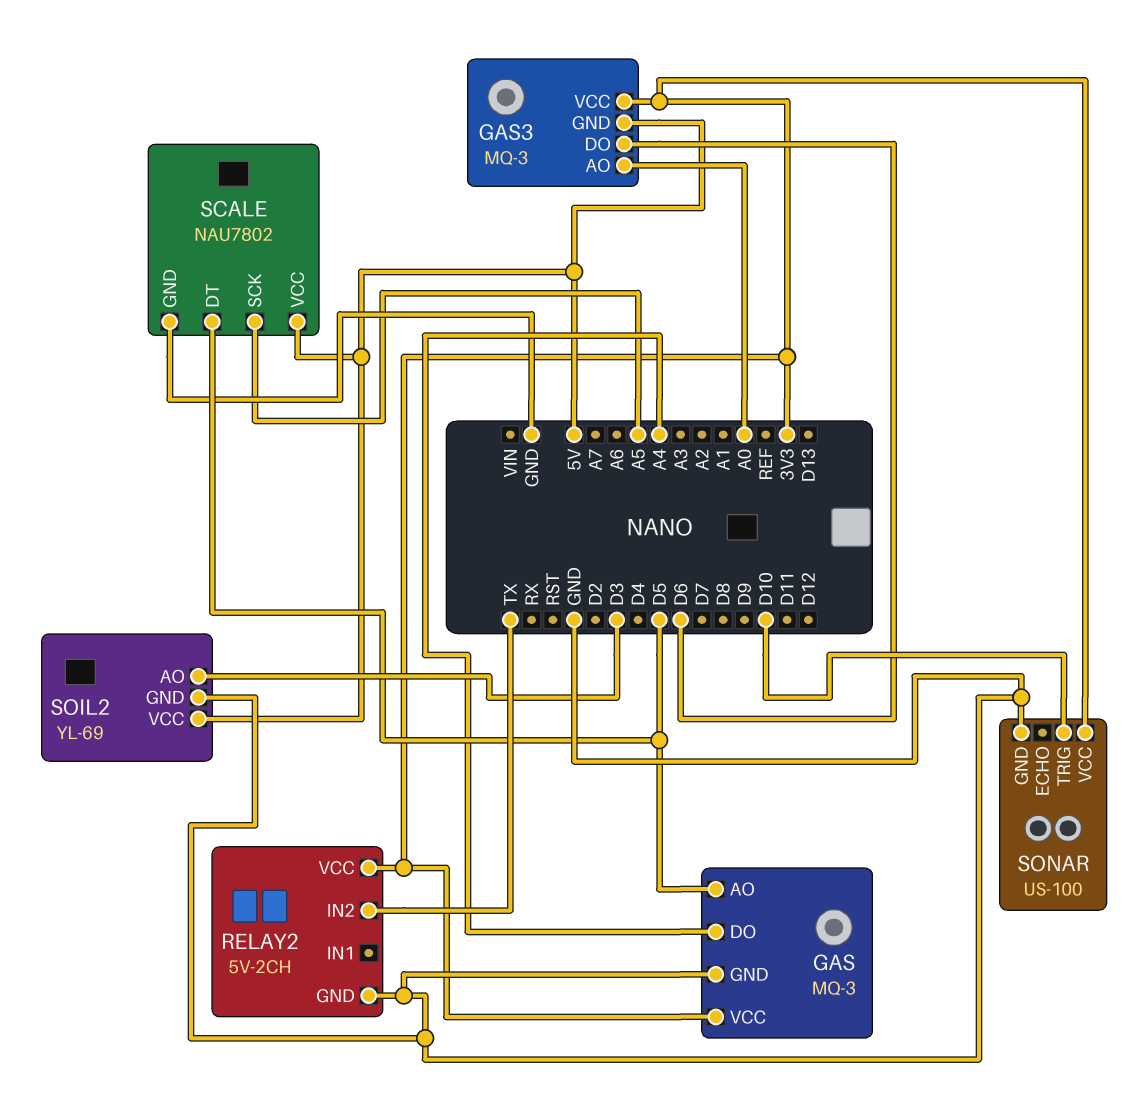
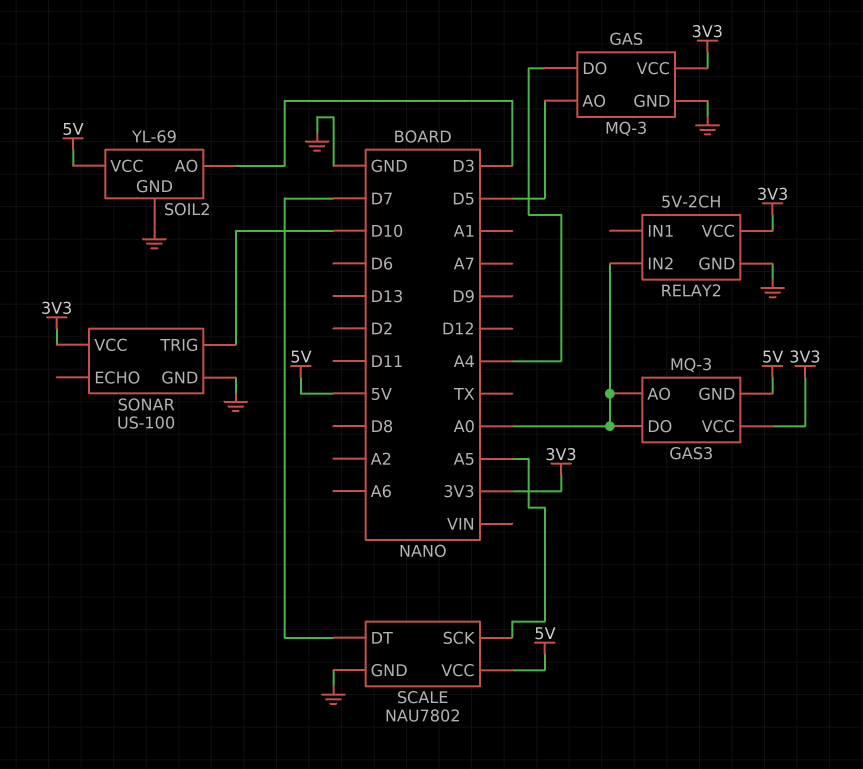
GAS3 pin DO: D6 -> A0
RELAY2 pin IN2: TX -> A0
SCALE pin DT: D5 -> D7

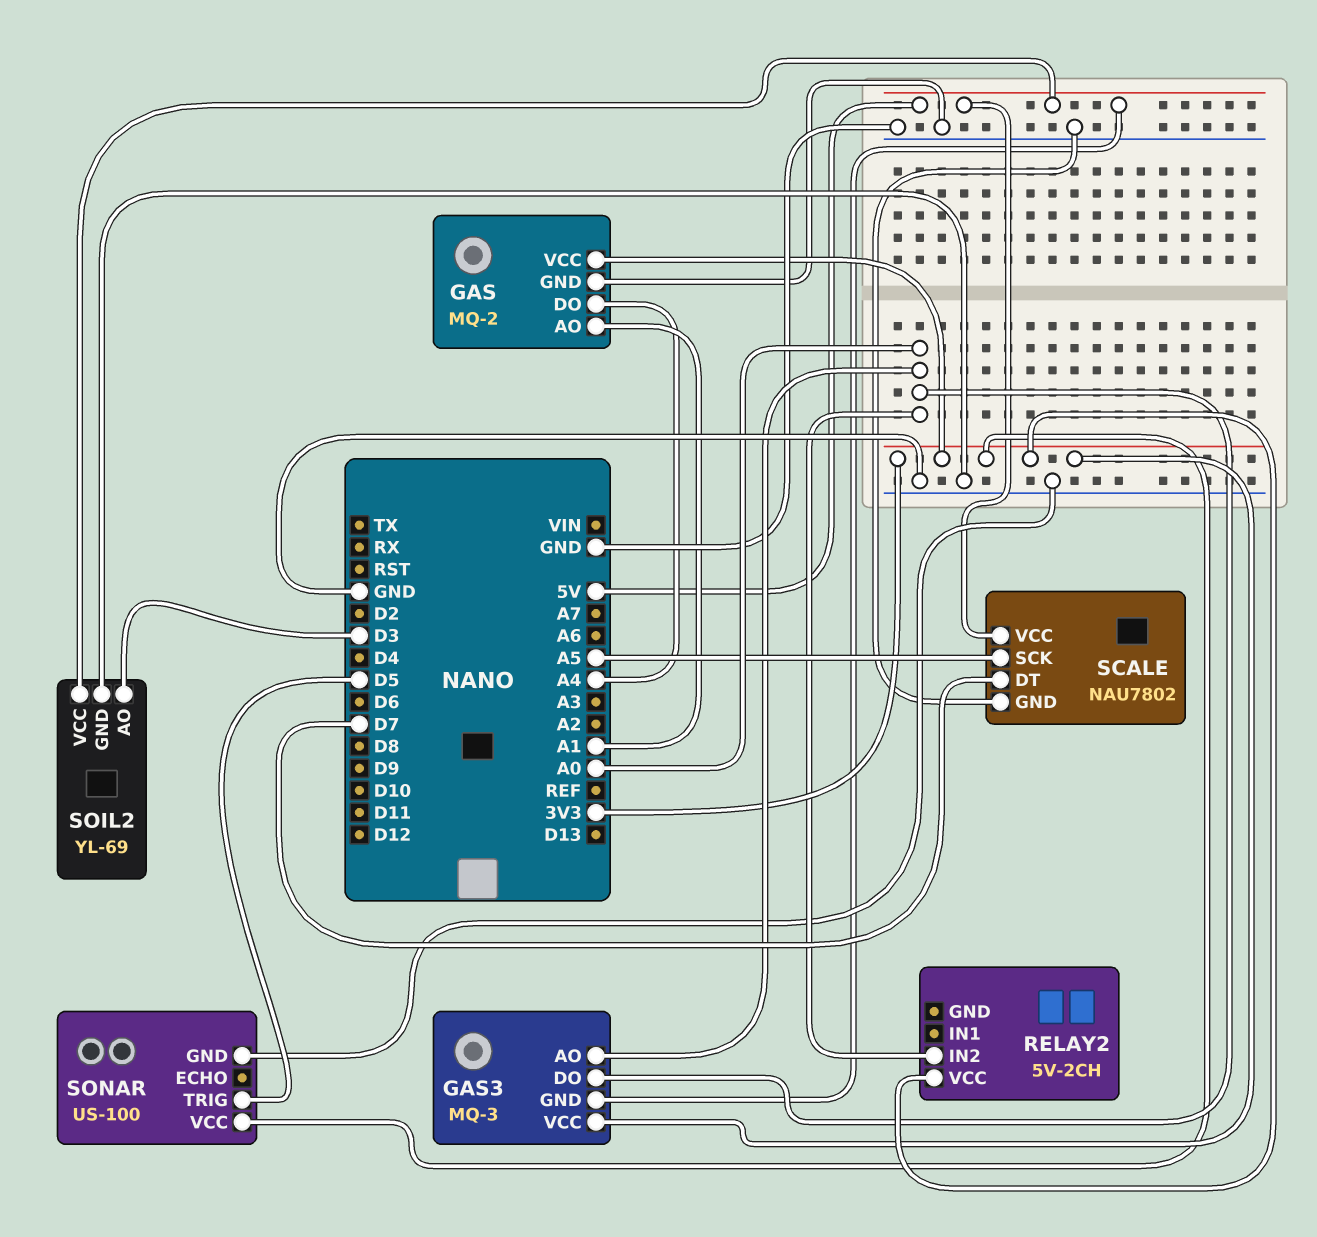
GAS: MQ-3 -> MQ-2
GAS pin AO: D5 -> A1
RELAY2 pin GND: GND -> none
SONAR pin TRIG: D10 -> D5

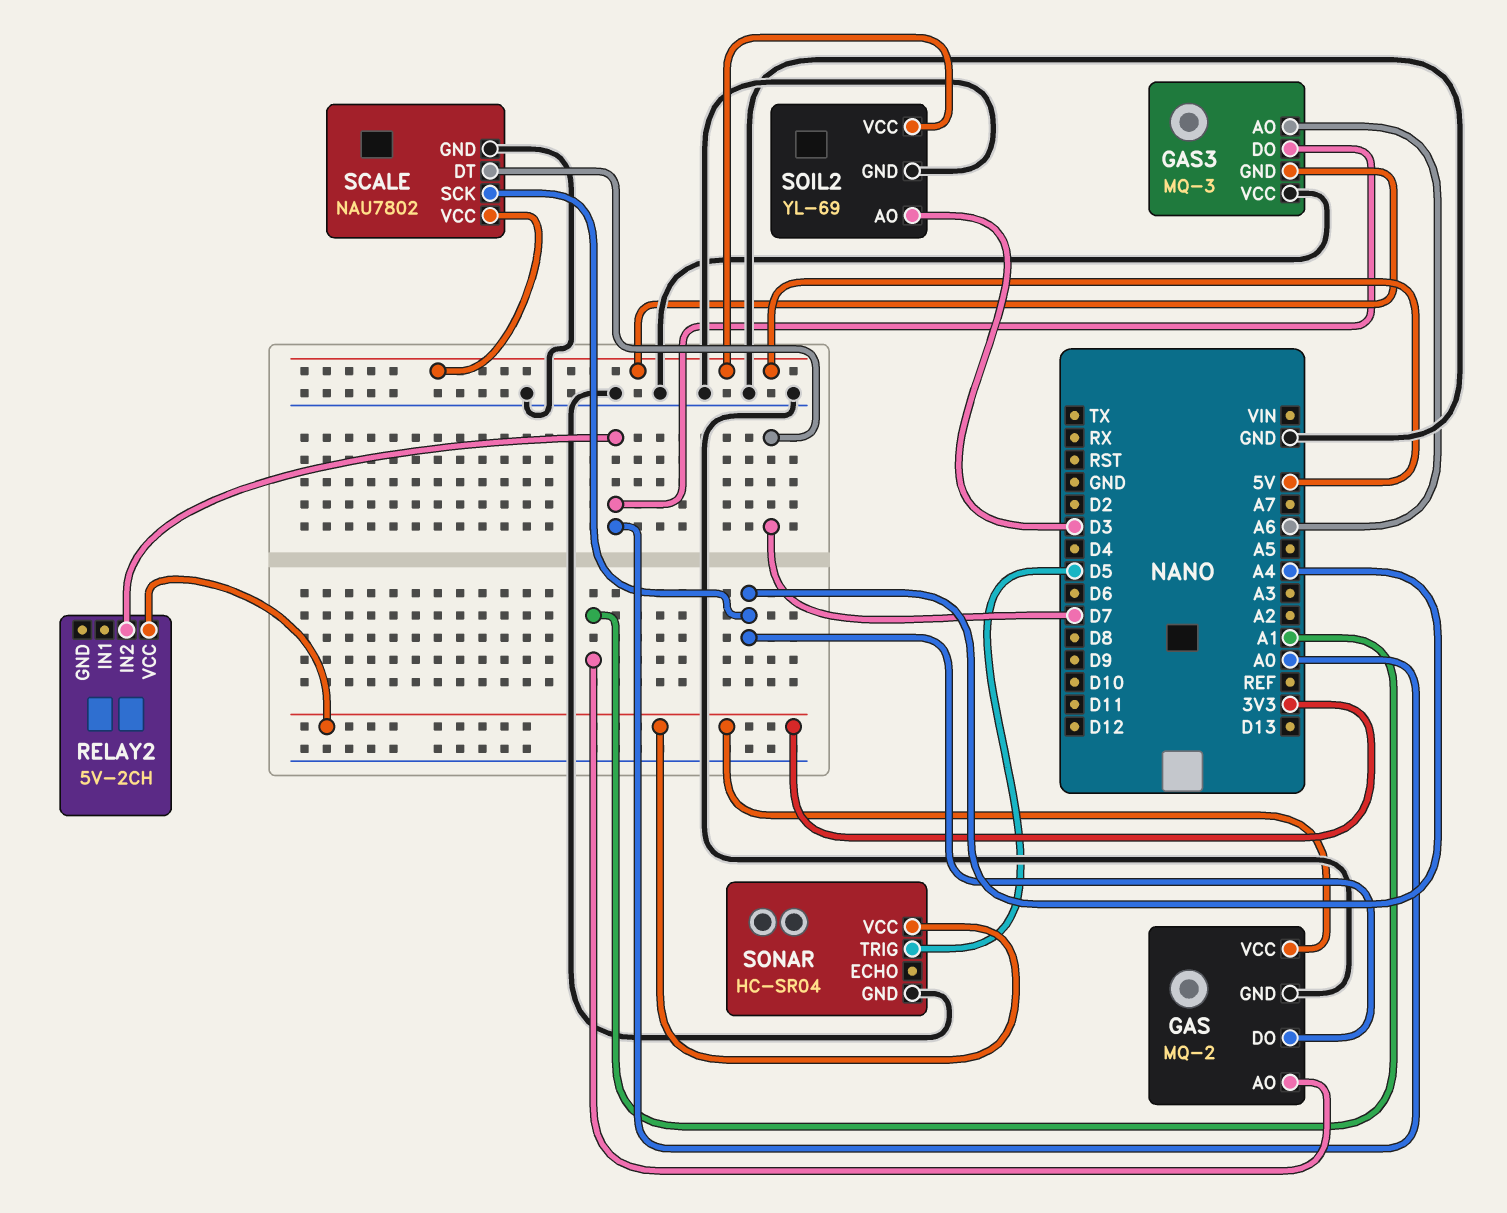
GAS3 pin AO: A0 -> A6
GAS3 pin VCC: 3V3 -> GND
SCALE pin SCK: A5 -> A4
SONAR: US-100 -> HC-SR04

